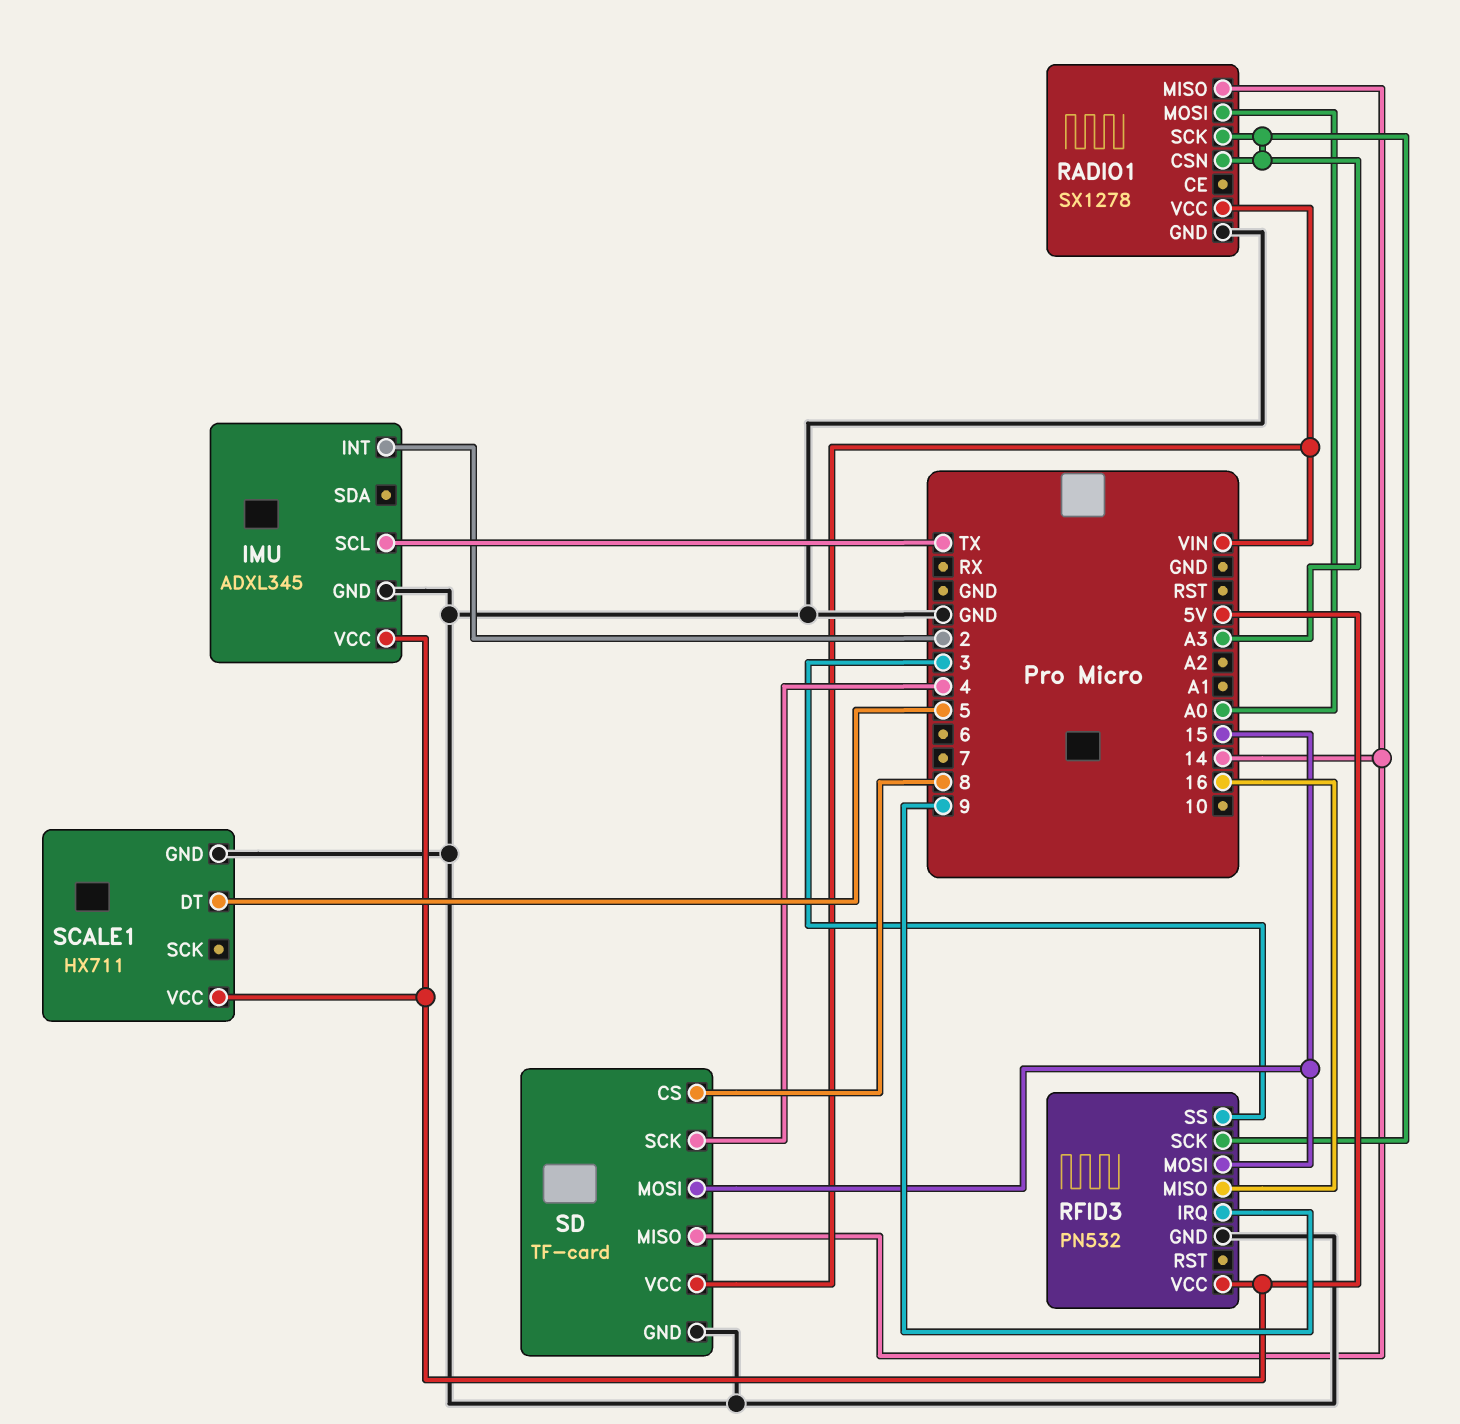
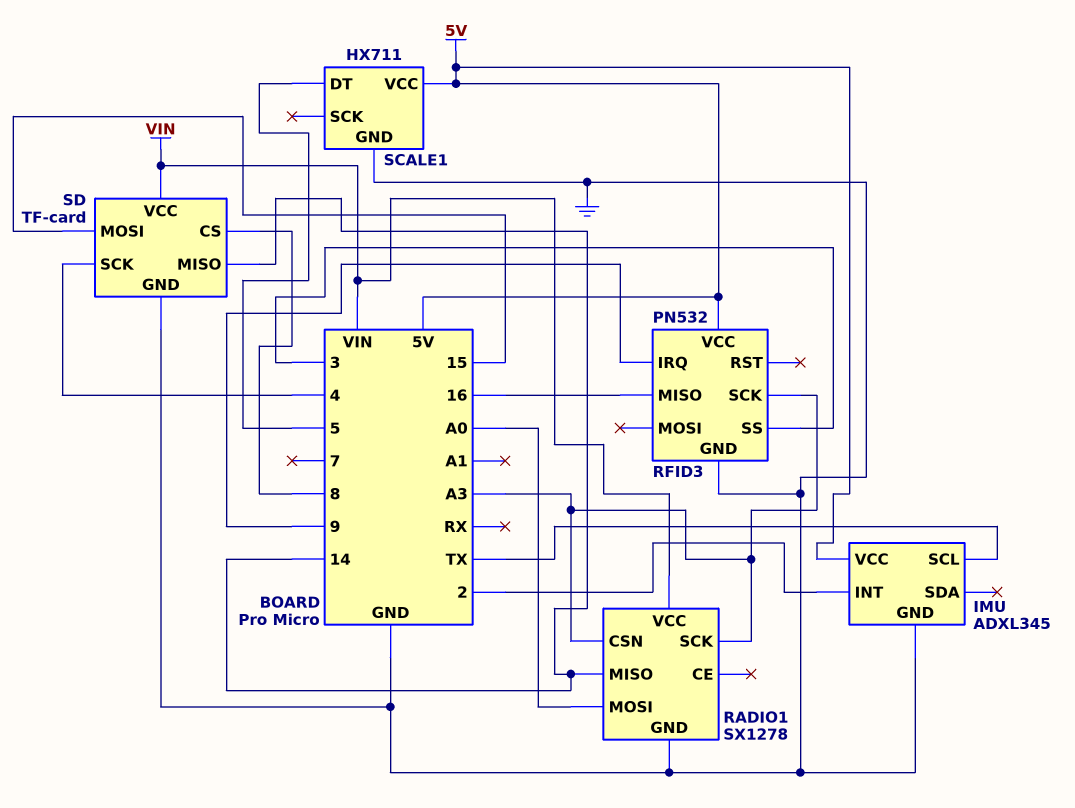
RFID3 pin MOSI: 15 -> none

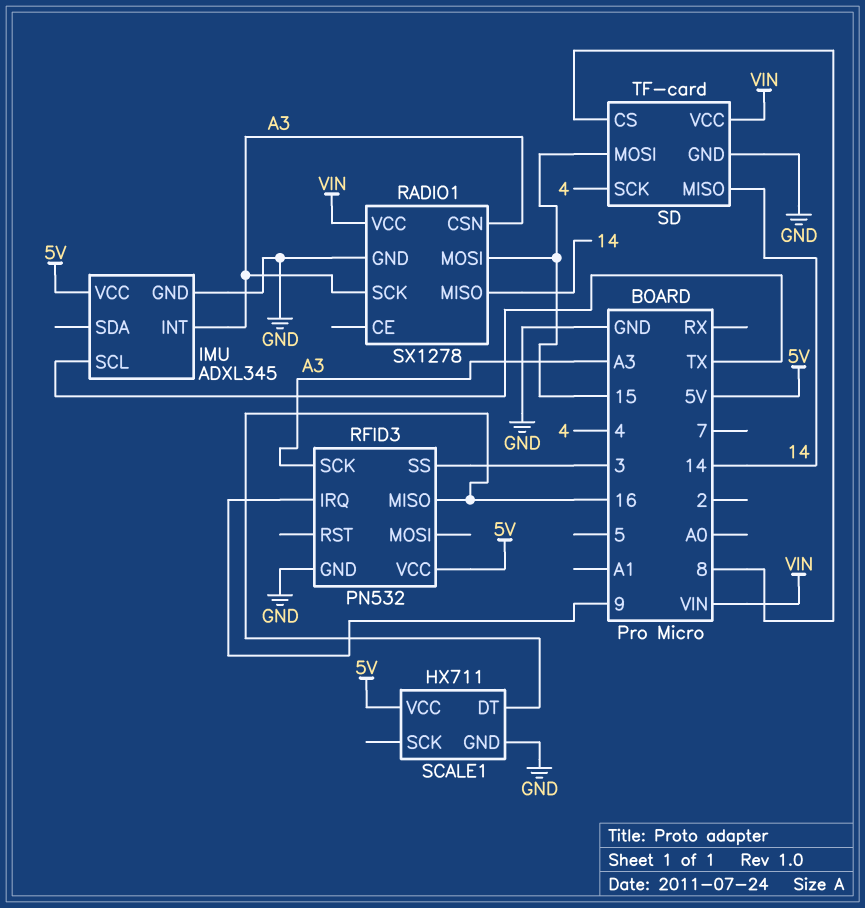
IMU pin INT: 2 -> A3
RADIO1 pin MOSI: A0 -> 15
SCALE1 pin DT: 5 -> 16

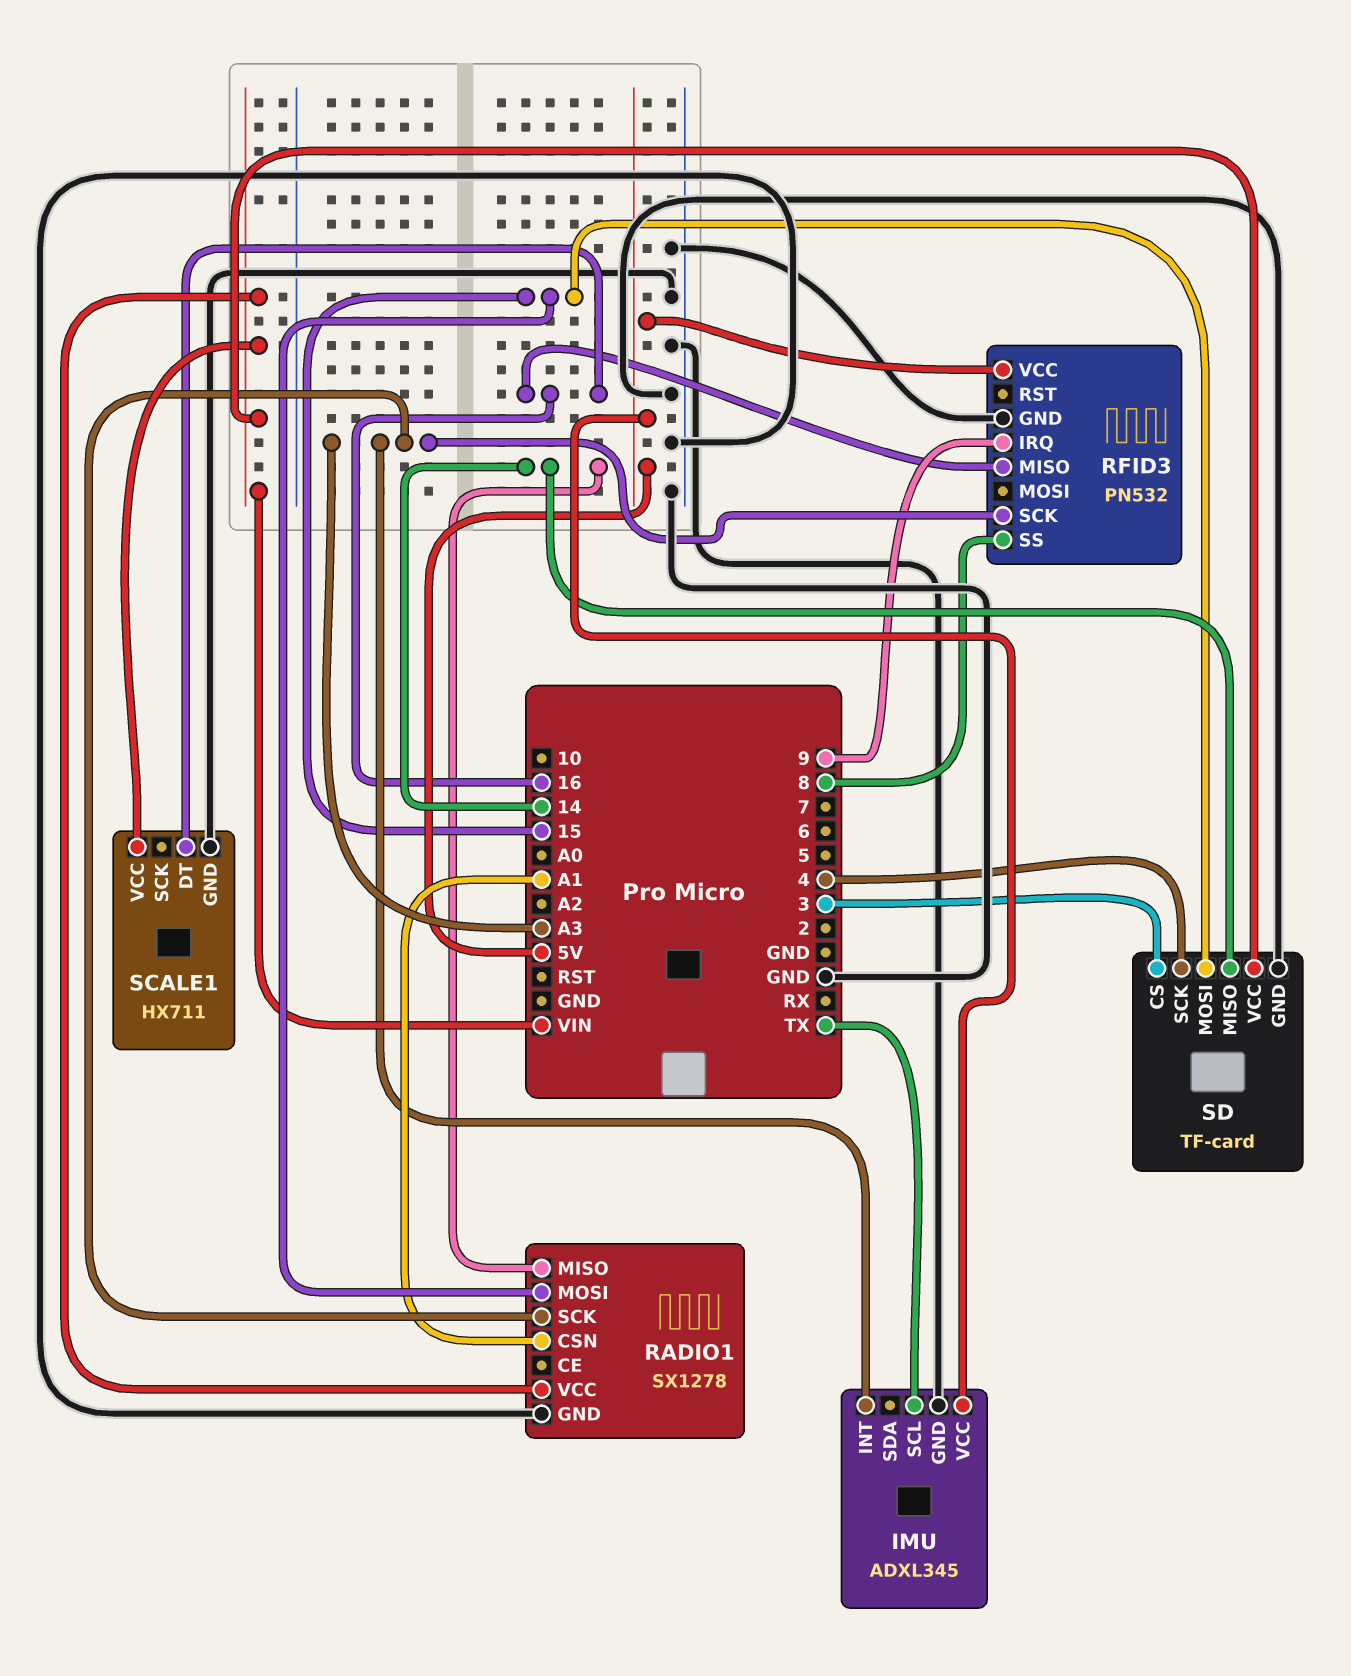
RADIO1 pin CSN: A3 -> A1
RFID3 pin SS: 3 -> 8
SCALE1 pin VCC: 5V -> VIN
SD pin CS: 8 -> 3

